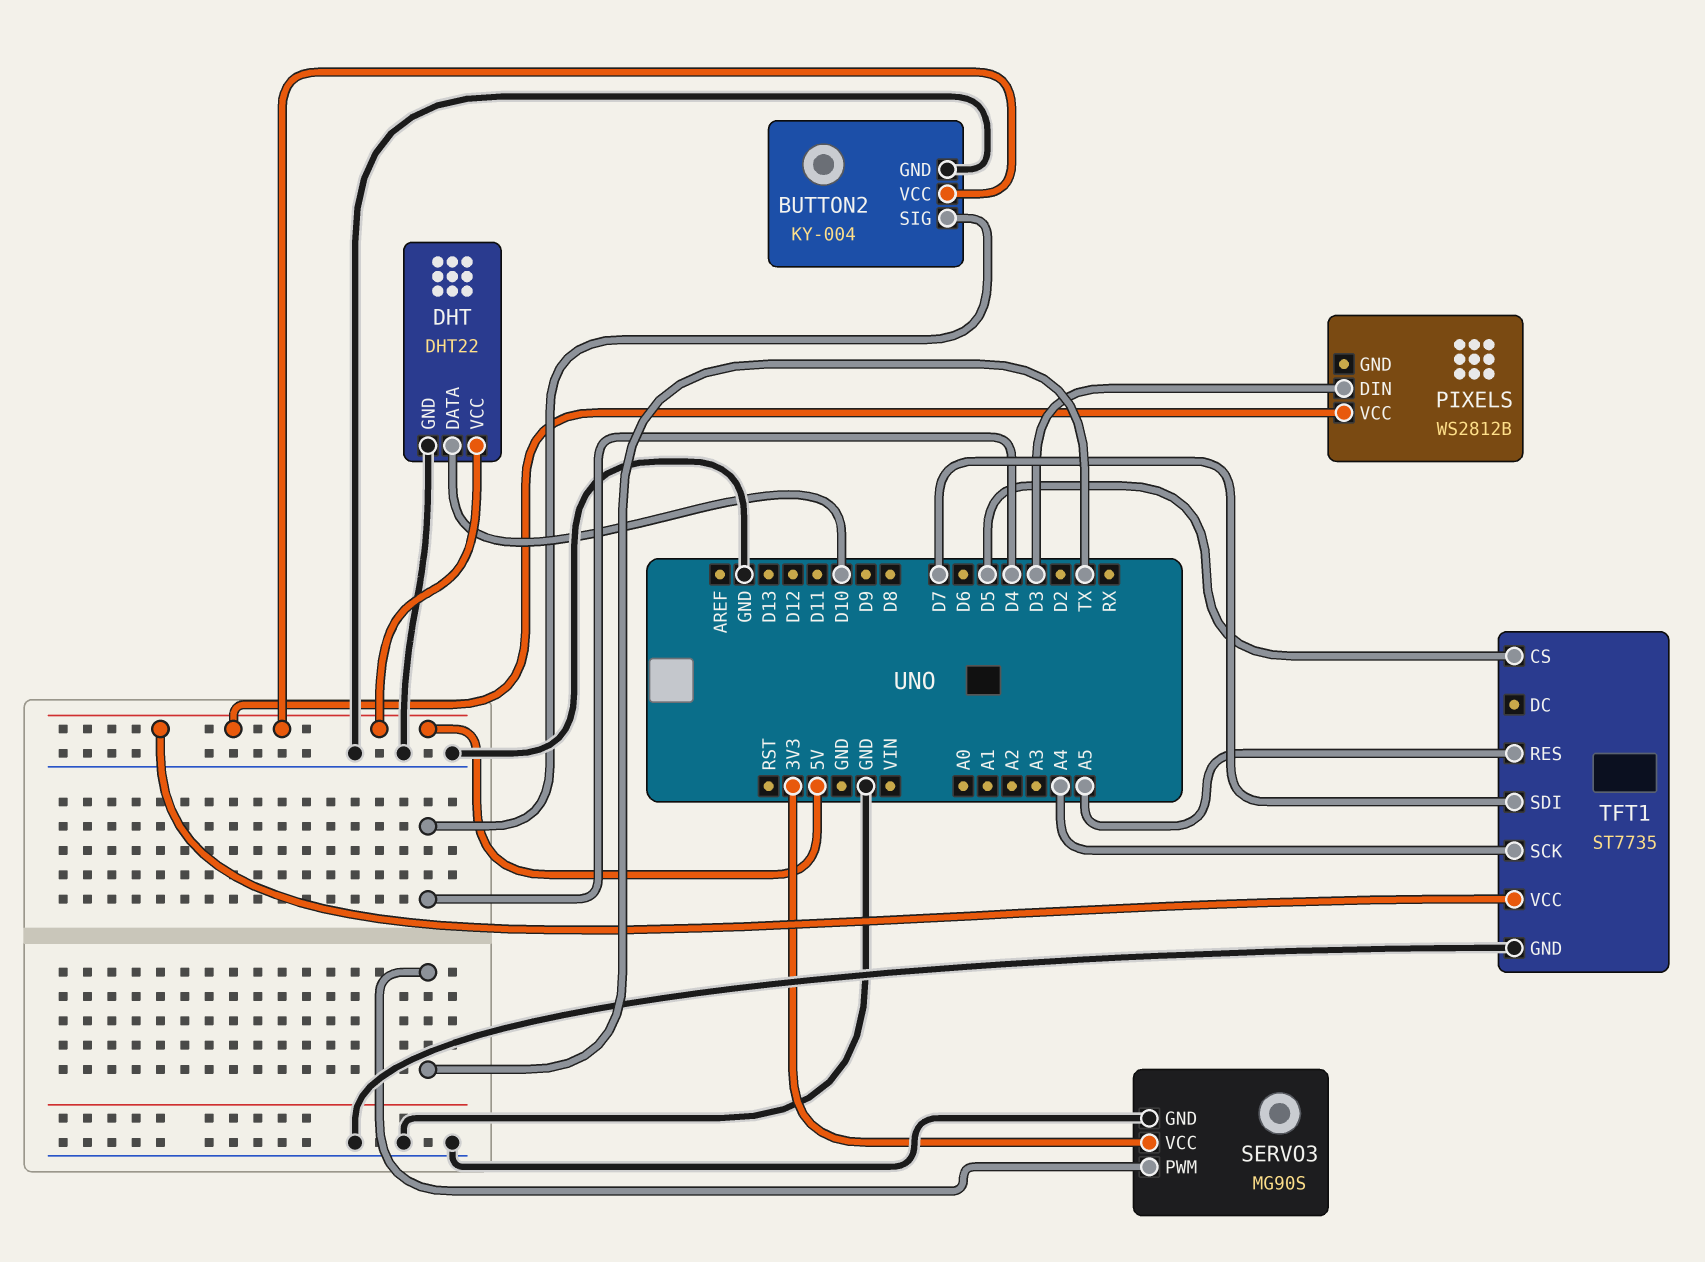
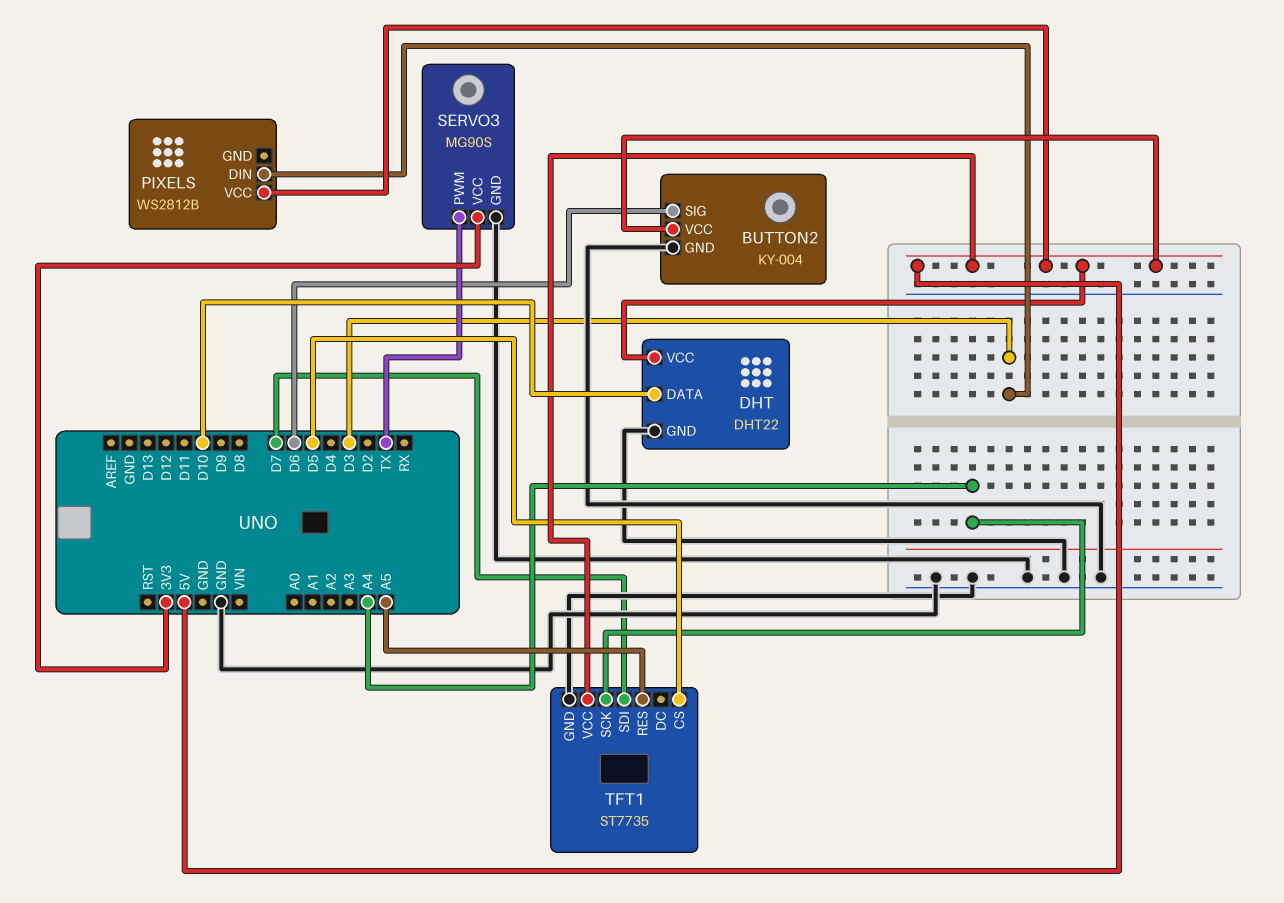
BUTTON2 pin SIG: D4 -> D6

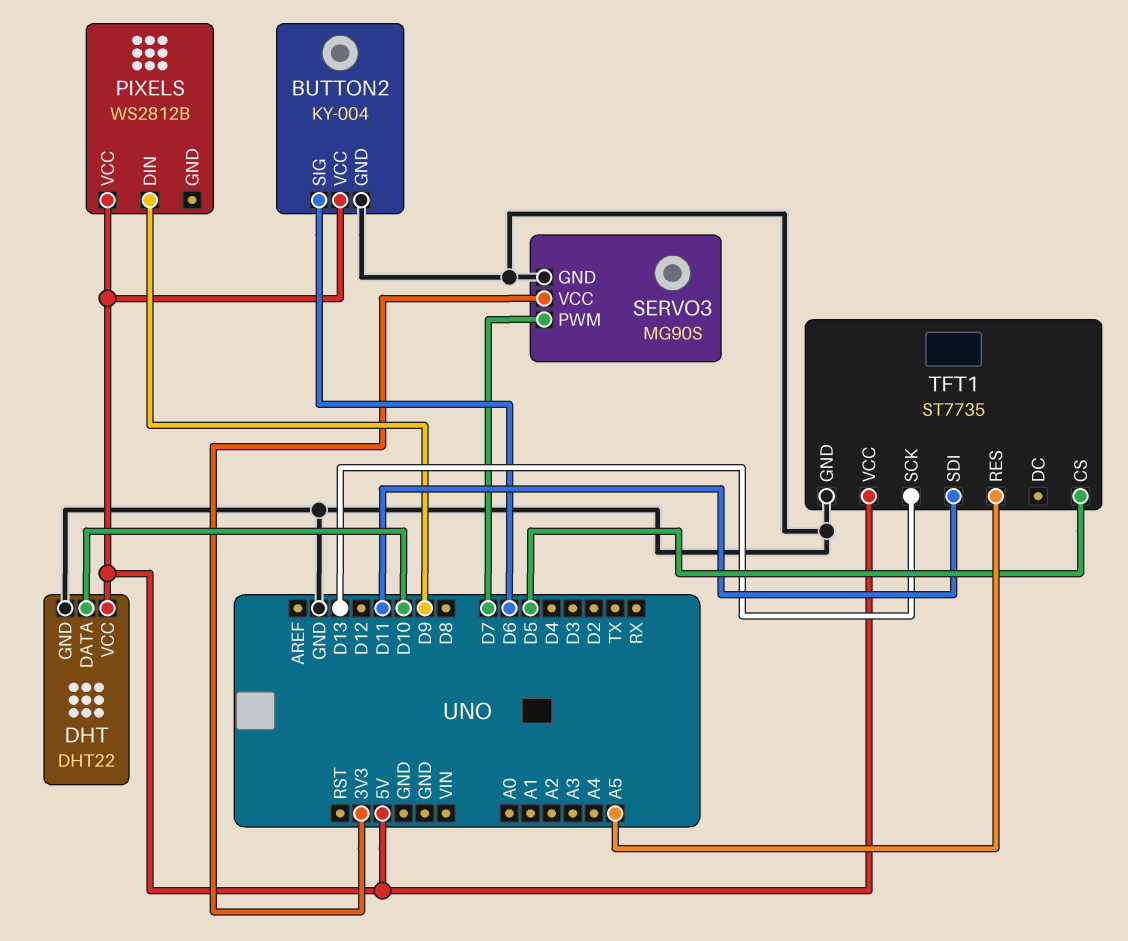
PIXELS pin DIN: D3 -> D9
SERVO3 pin PWM: TX -> D7
TFT1 pin SCK: A4 -> D13
TFT1 pin SDI: D7 -> D11

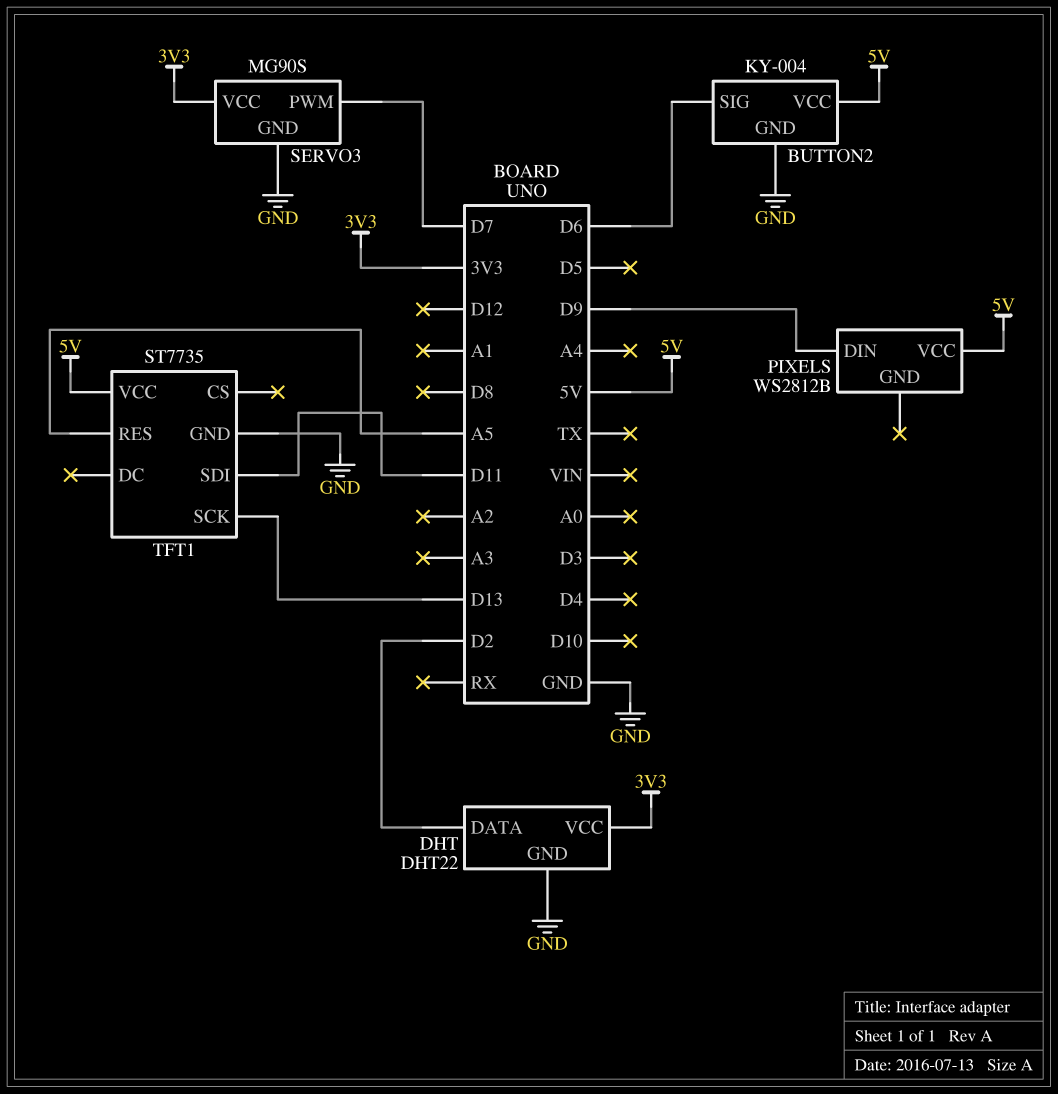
DHT pin DATA: D10 -> D2
DHT pin VCC: 5V -> 3V3
TFT1 pin CS: D5 -> none

